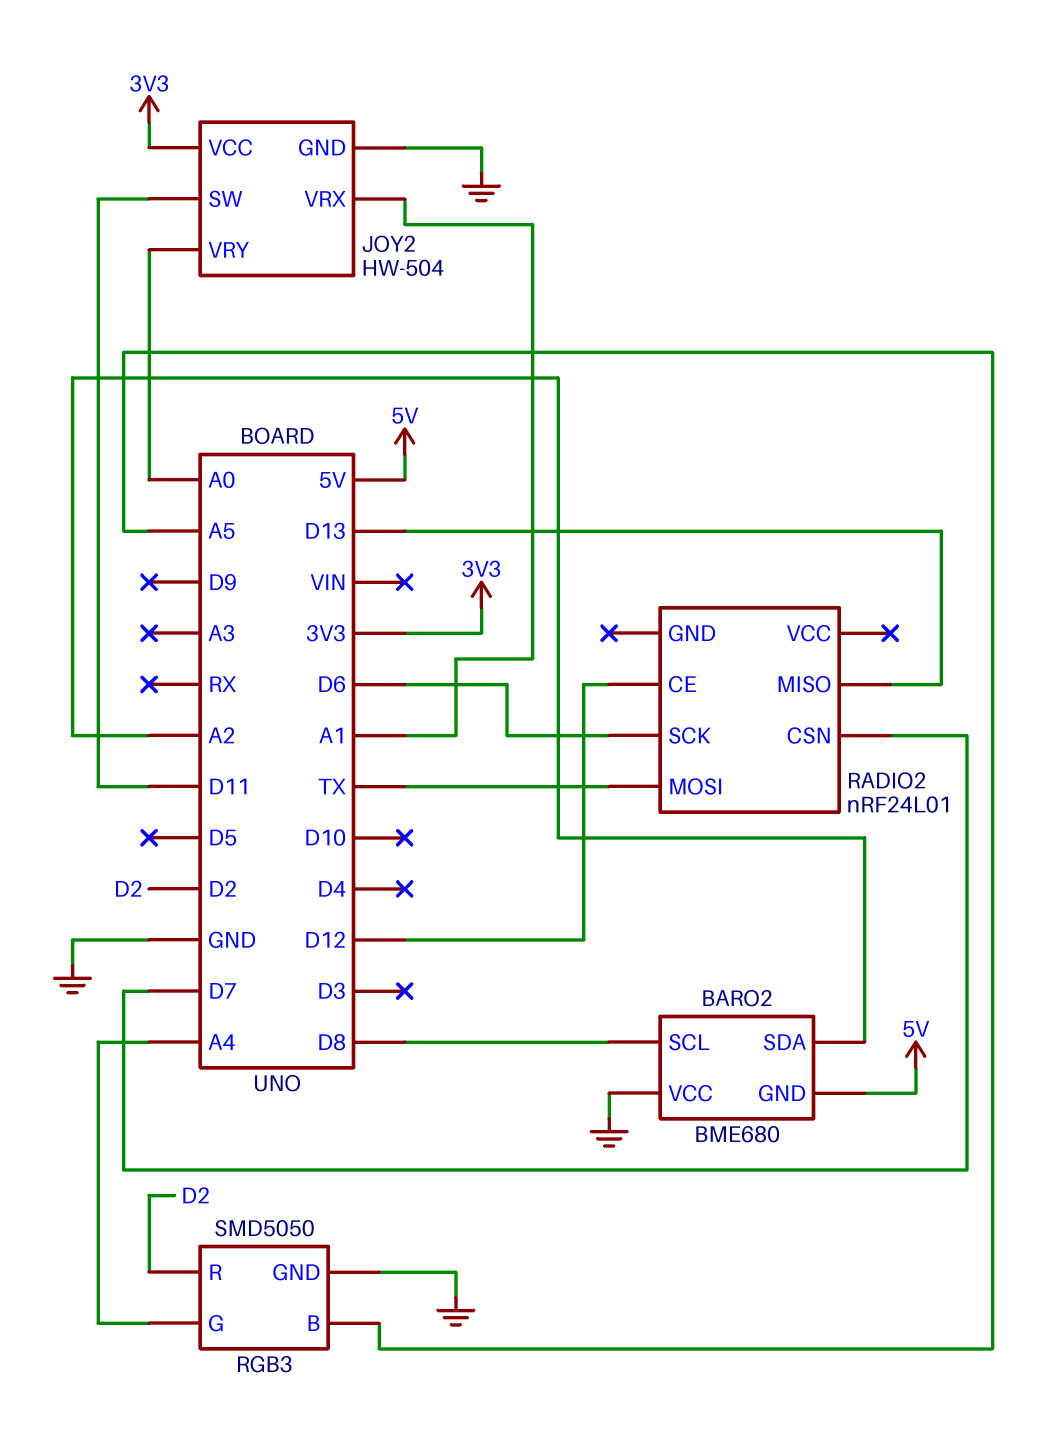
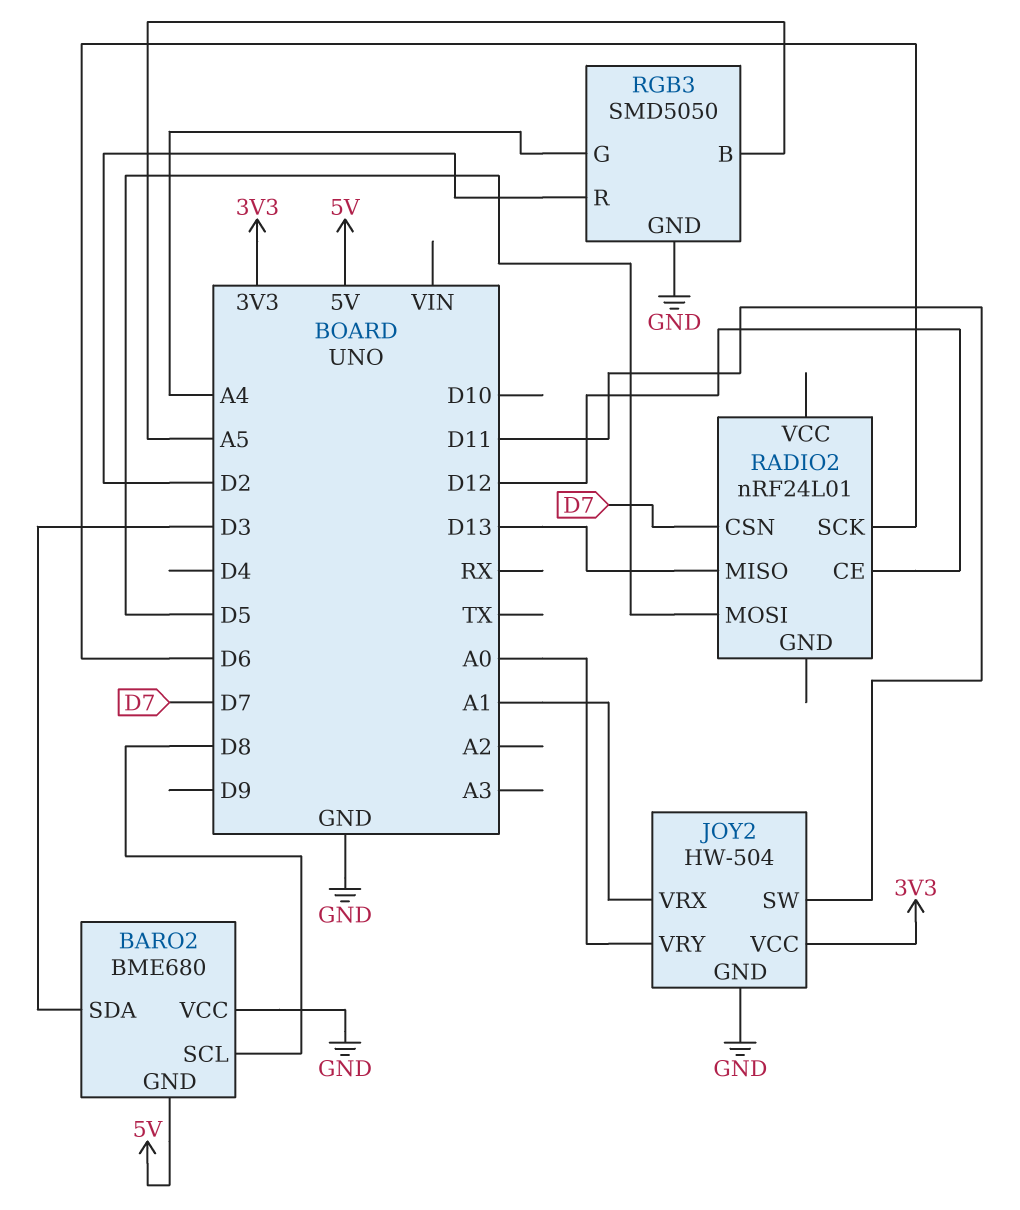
BARO2 pin SDA: A2 -> D3
RADIO2 pin MOSI: TX -> D5

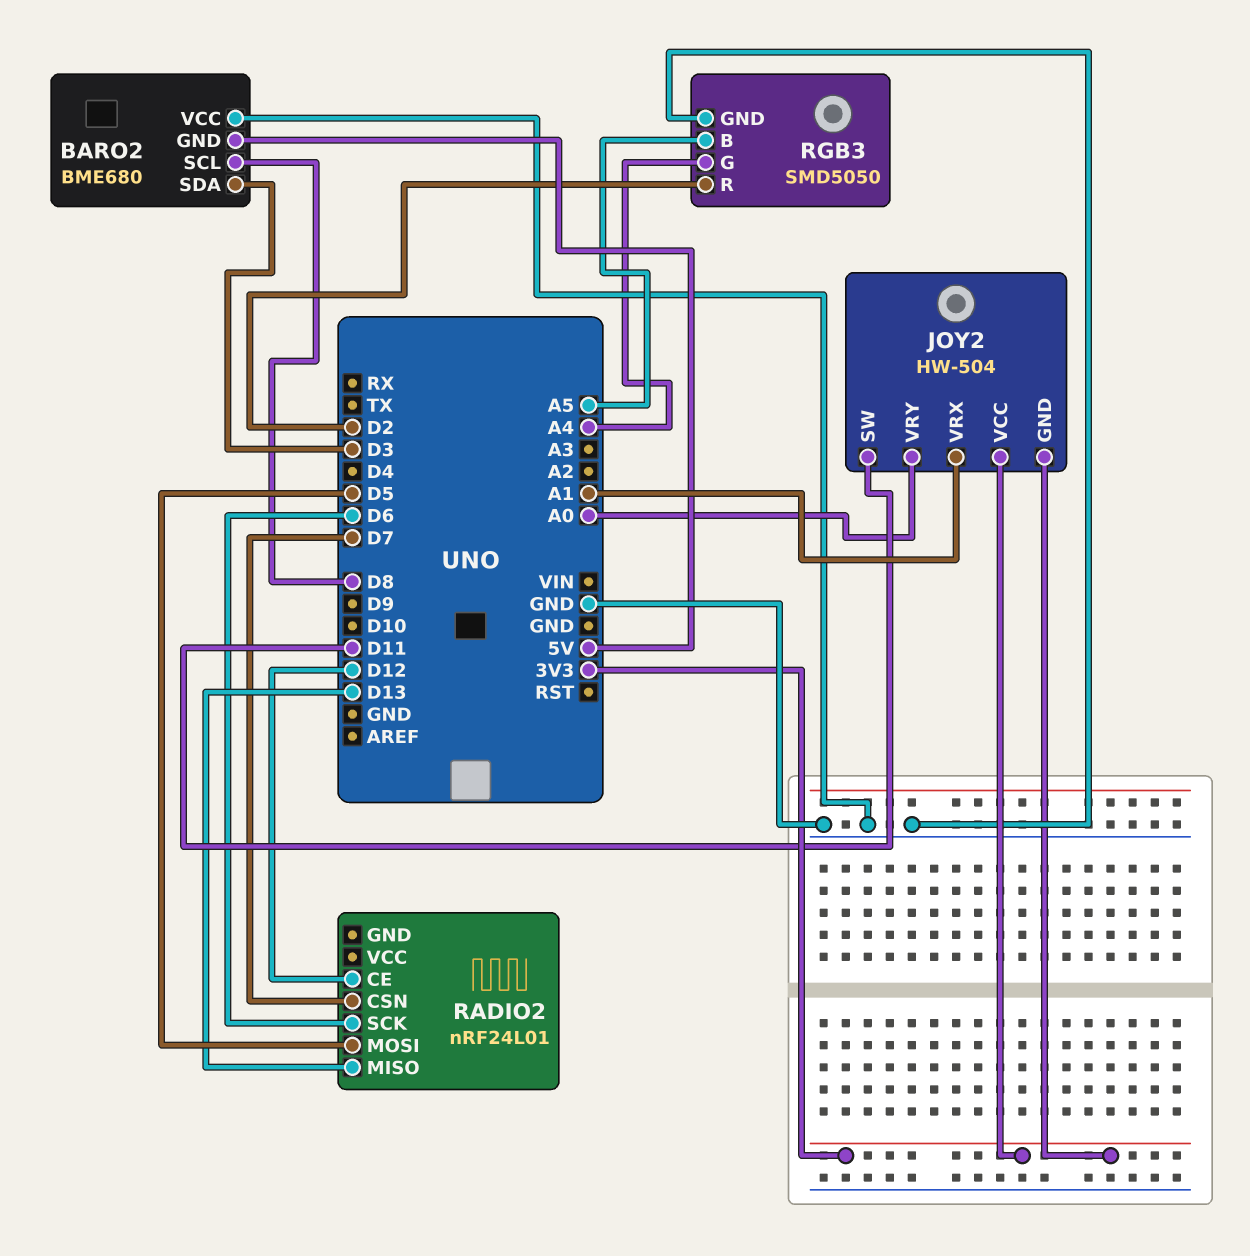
JOY2 pin GND: GND -> 3V3

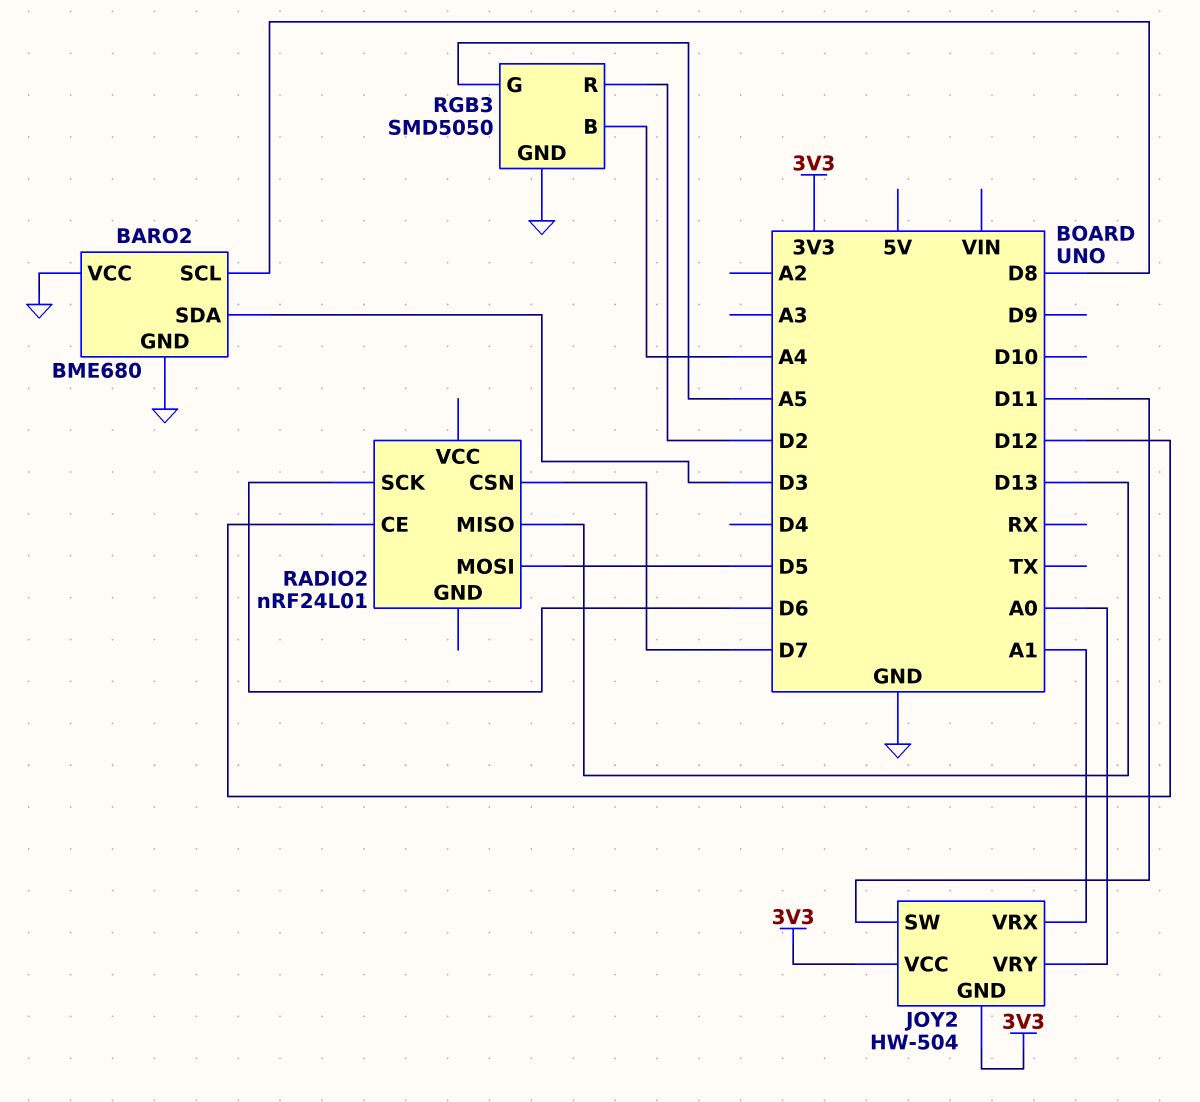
BARO2 pin GND: 5V -> GND
RGB3 pin B: A5 -> A4
RGB3 pin G: A4 -> A5

